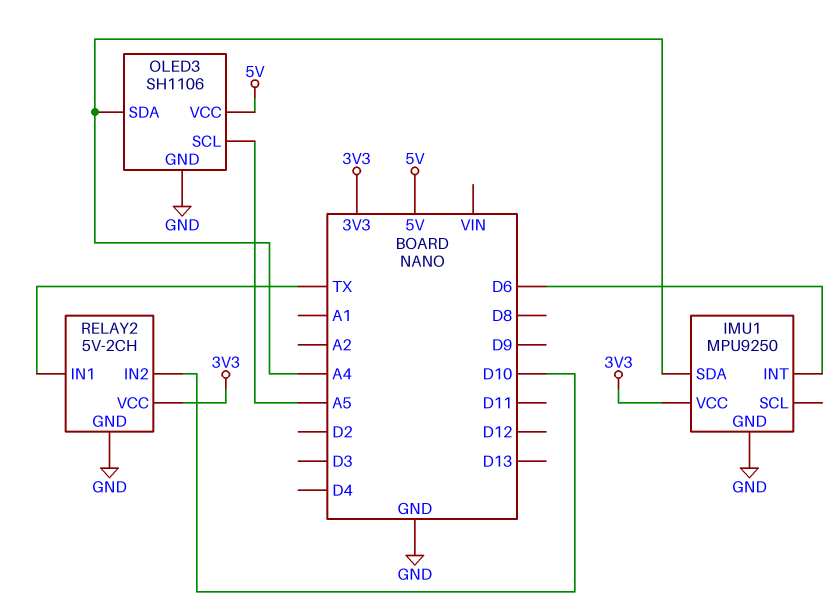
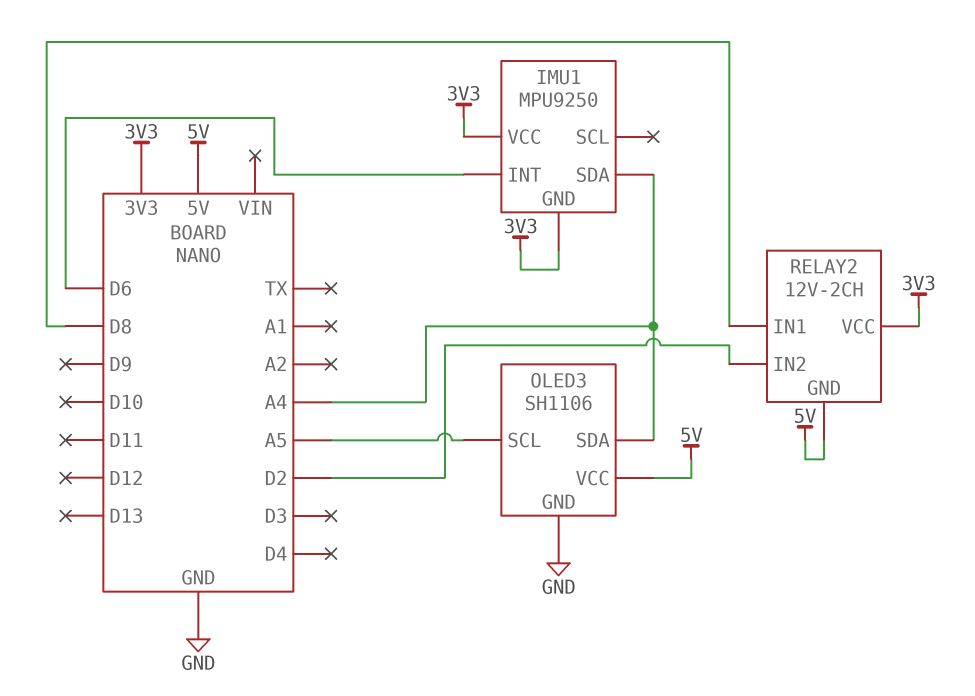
IMU1 pin GND: GND -> 3V3
RELAY2: 5V-2CH -> 12V-2CH
RELAY2 pin GND: GND -> 5V
RELAY2 pin IN1: TX -> D8
RELAY2 pin IN2: D10 -> D2

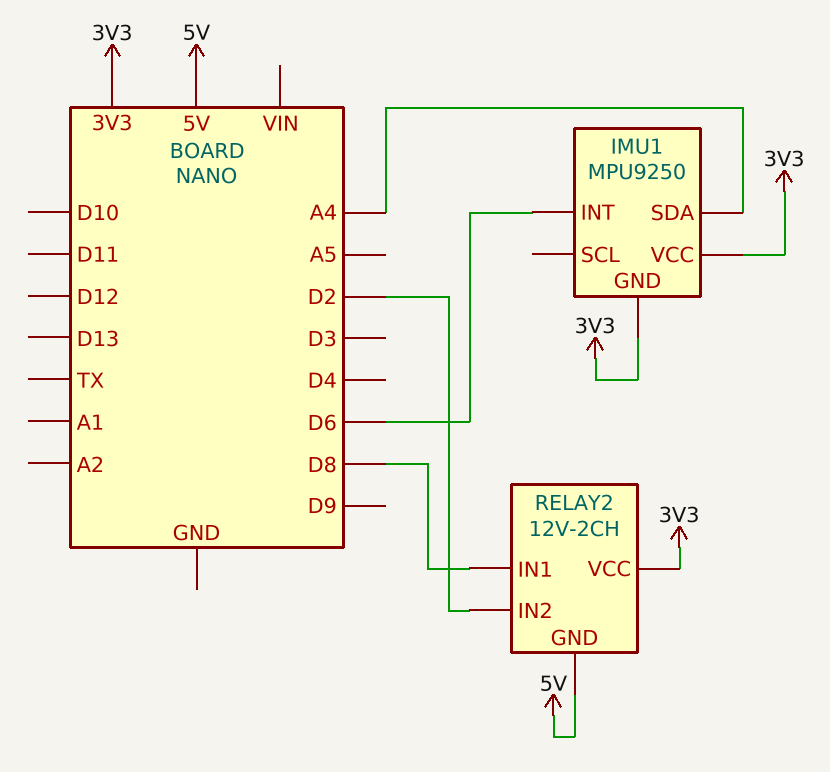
OLED3: SH1106 -> none
OLED3 pin GND: GND -> none
OLED3 pin SCL: A5 -> none
OLED3 pin SDA: A4 -> none
OLED3 pin VCC: 5V -> none

